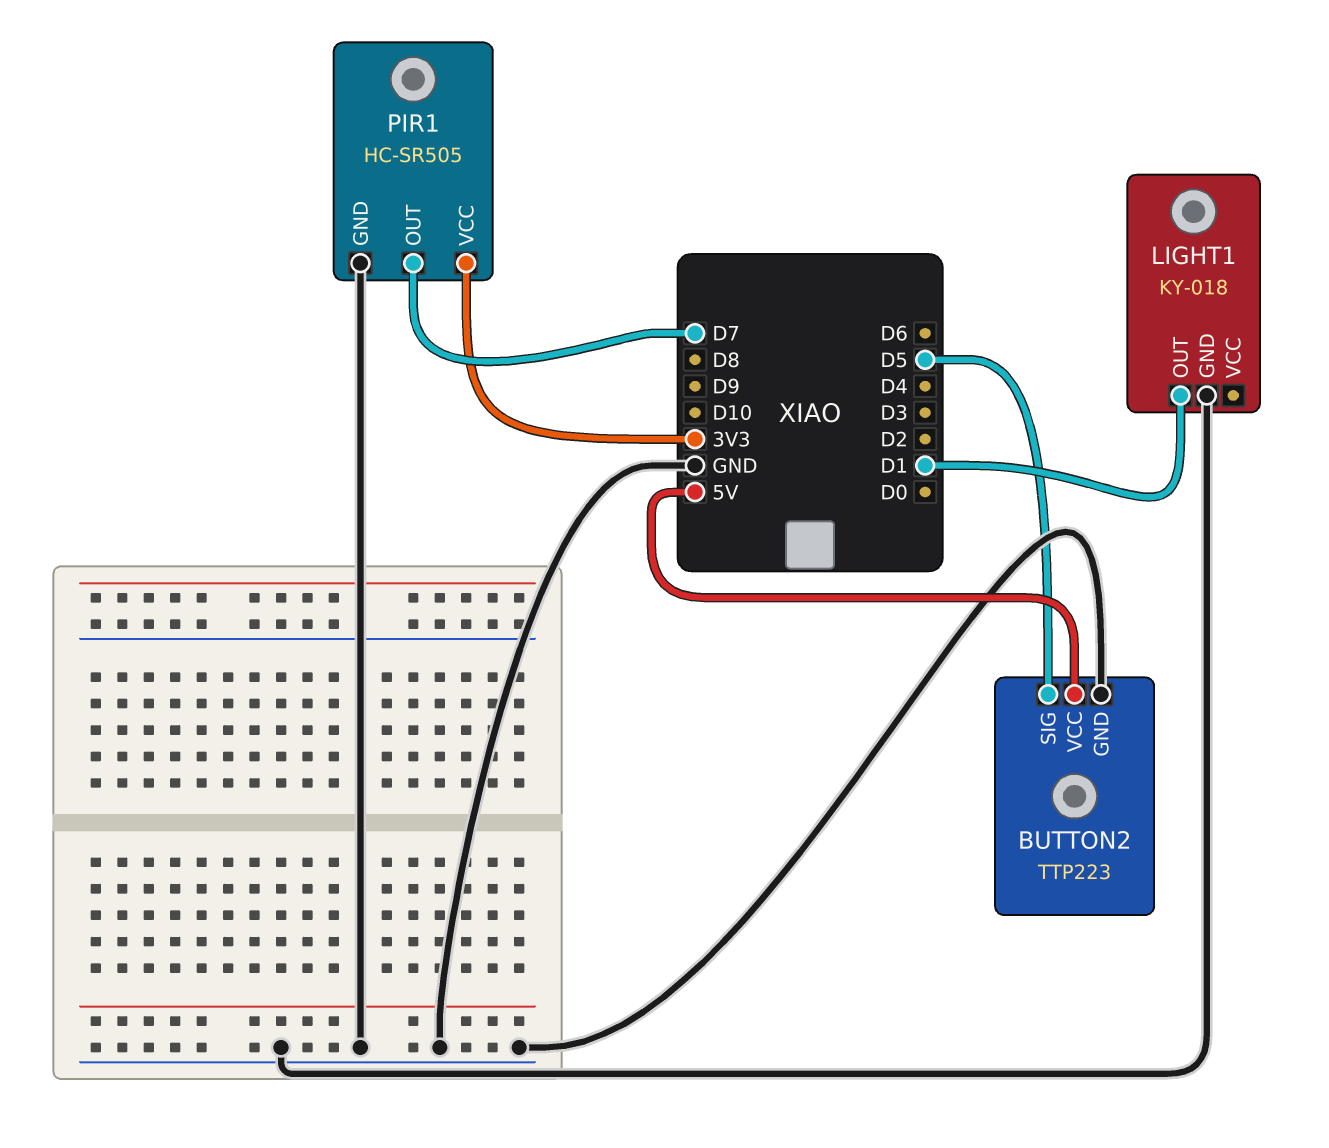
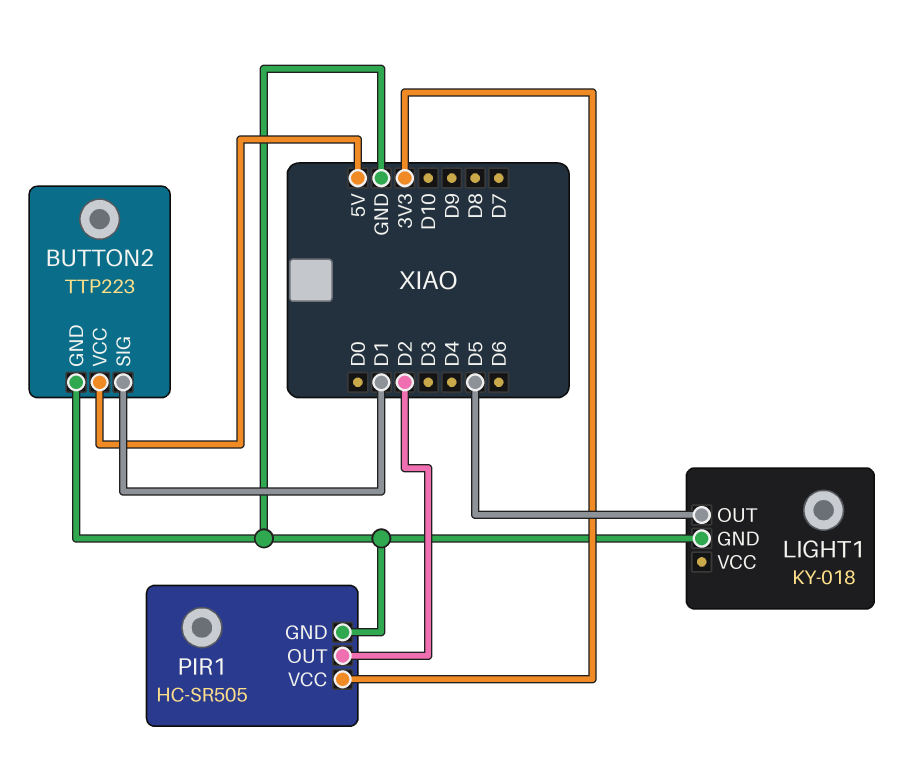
BUTTON2 pin SIG: D5 -> D1
LIGHT1 pin OUT: D1 -> D5
PIR1 pin OUT: D7 -> D2

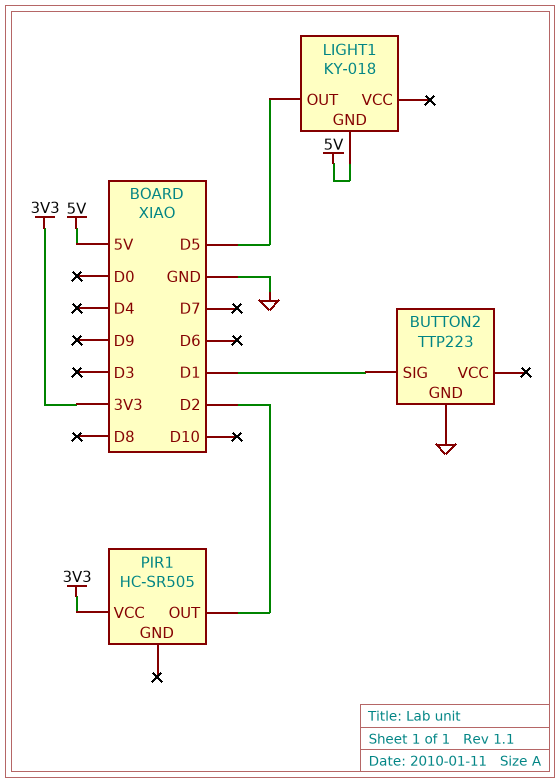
BUTTON2 pin VCC: 5V -> none
LIGHT1 pin GND: GND -> 5V
PIR1 pin GND: GND -> none

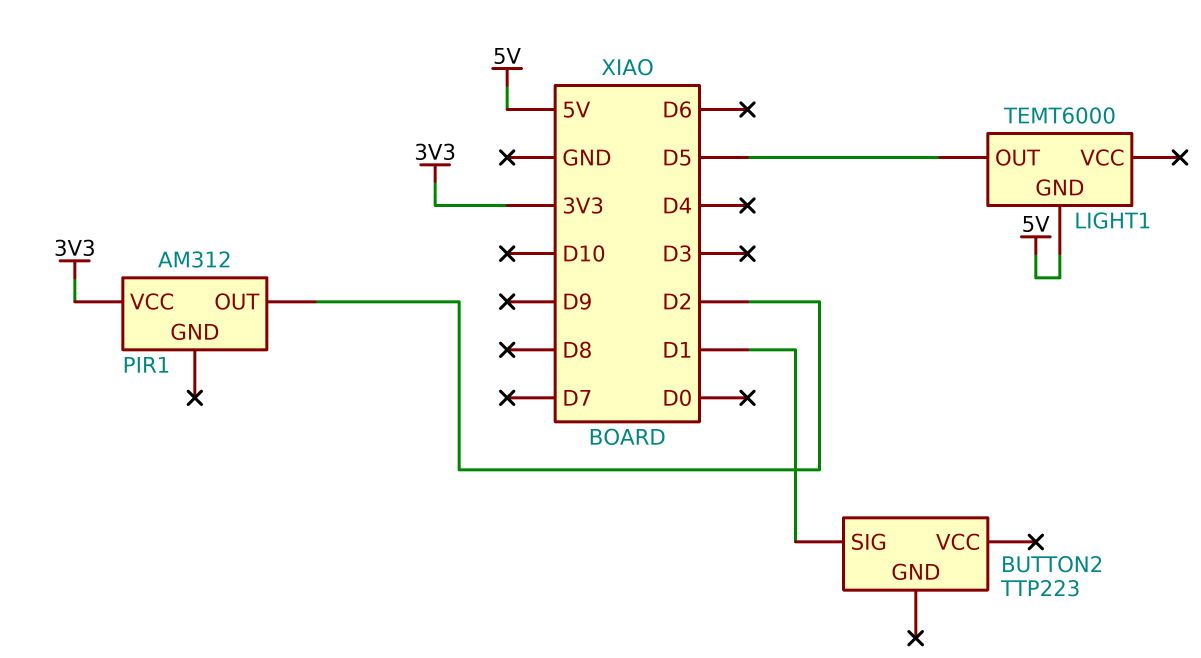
BUTTON2 pin GND: GND -> none
LIGHT1: KY-018 -> TEMT6000
PIR1: HC-SR505 -> AM312

